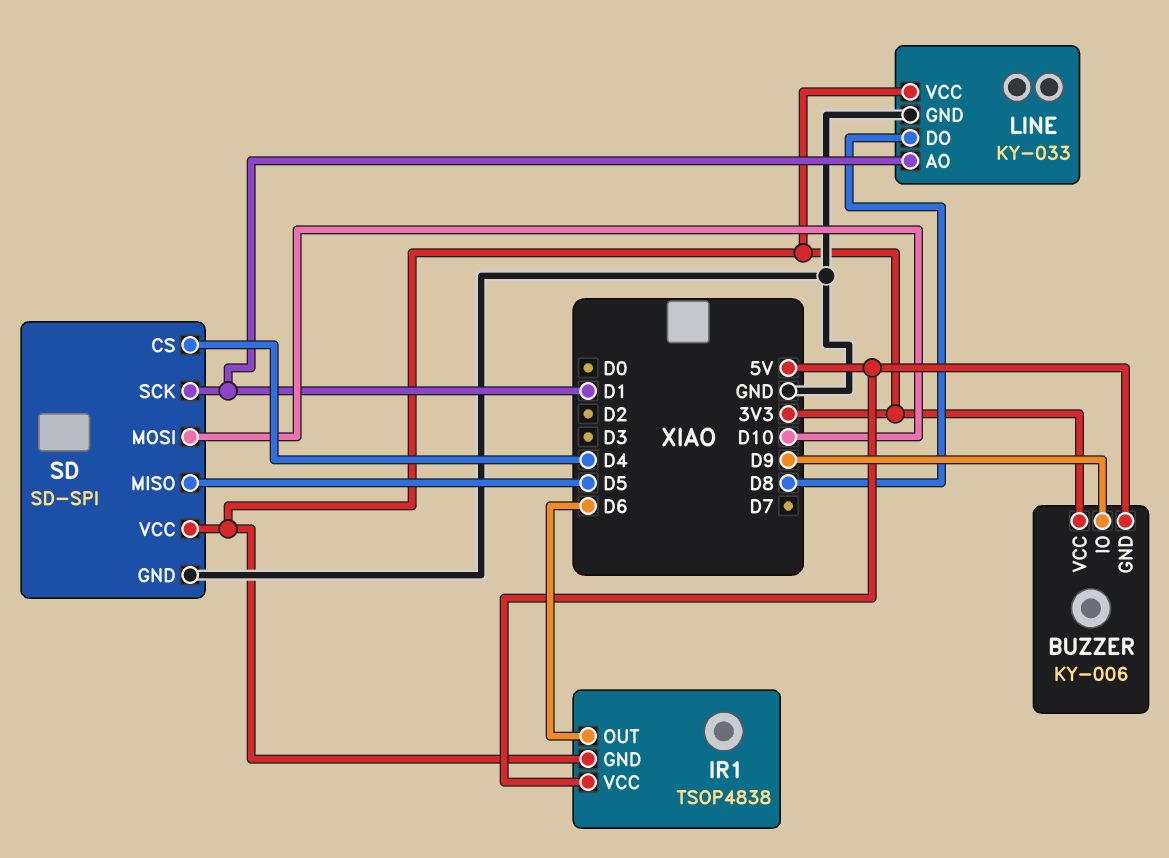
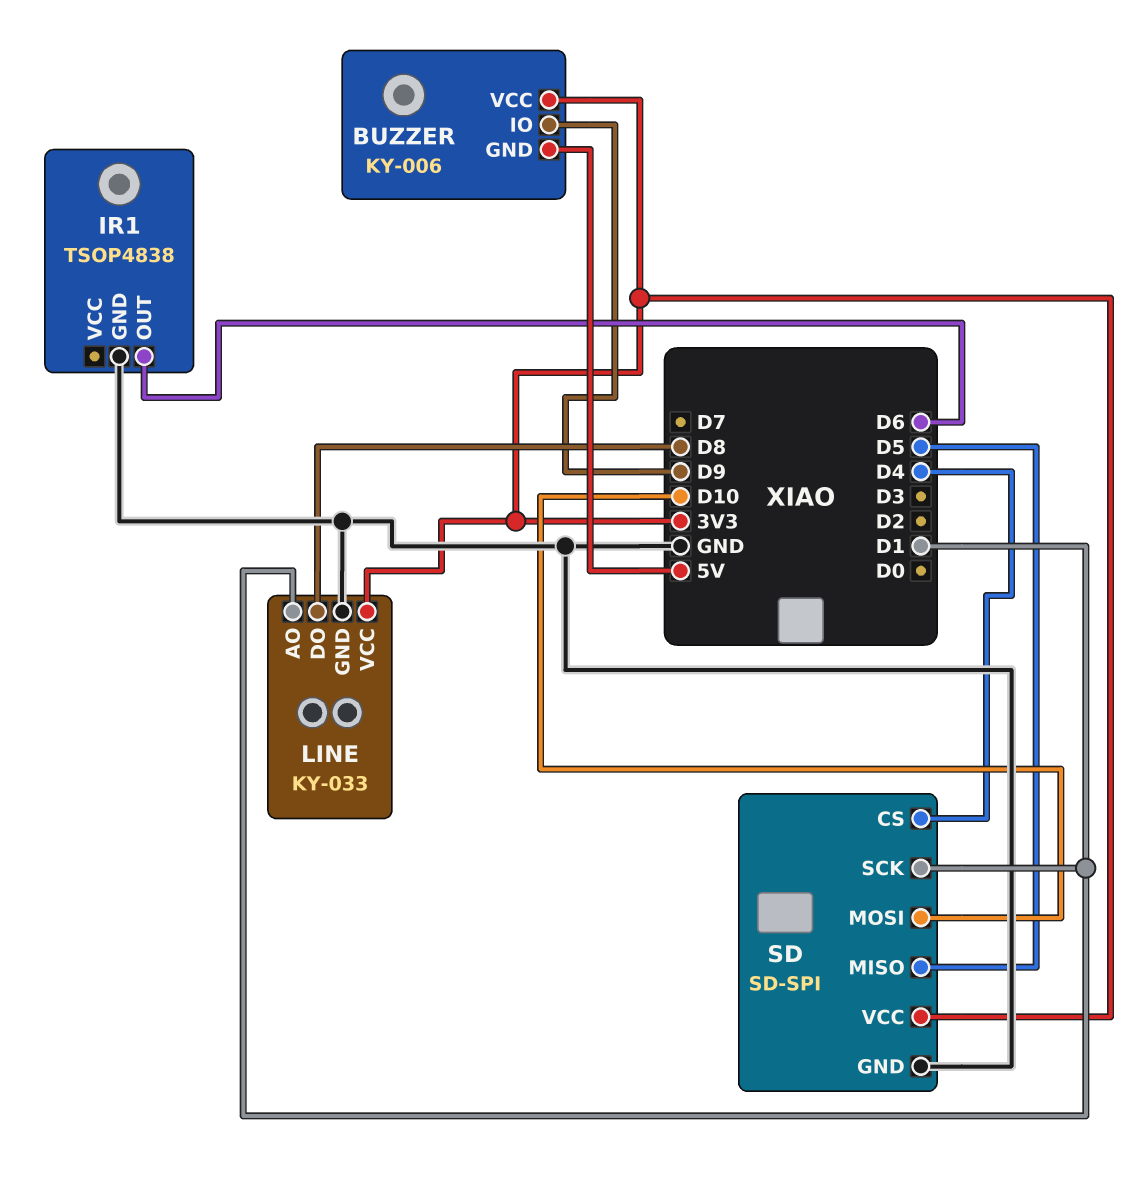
IR1 pin GND: 3V3 -> GND
IR1 pin VCC: 5V -> none

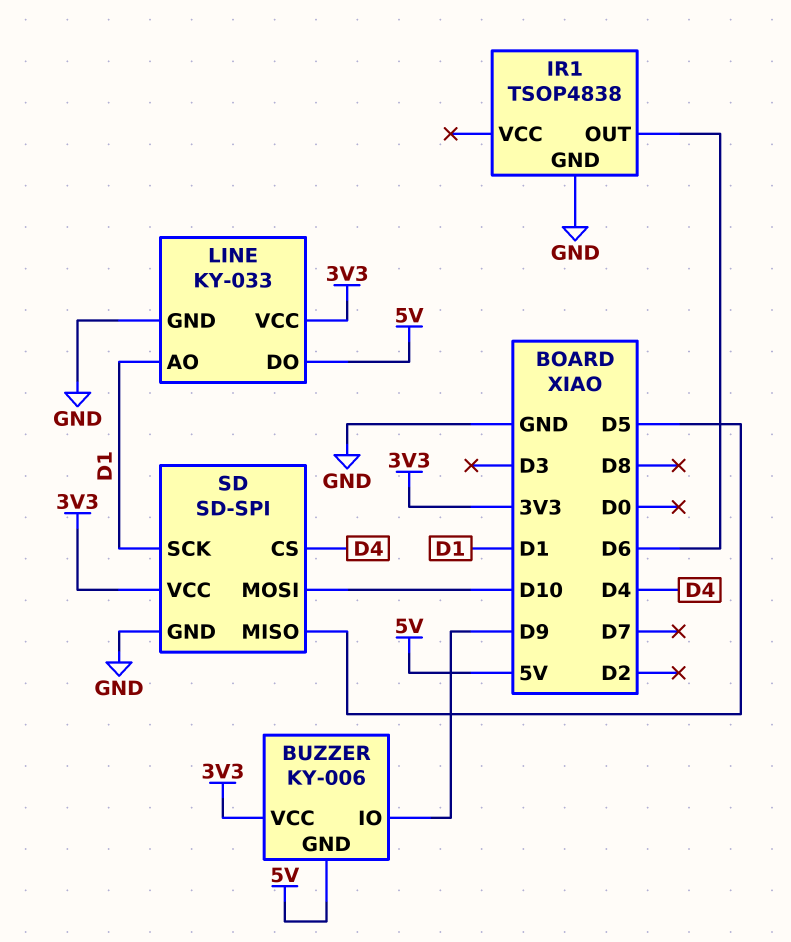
LINE pin DO: D8 -> 5V

